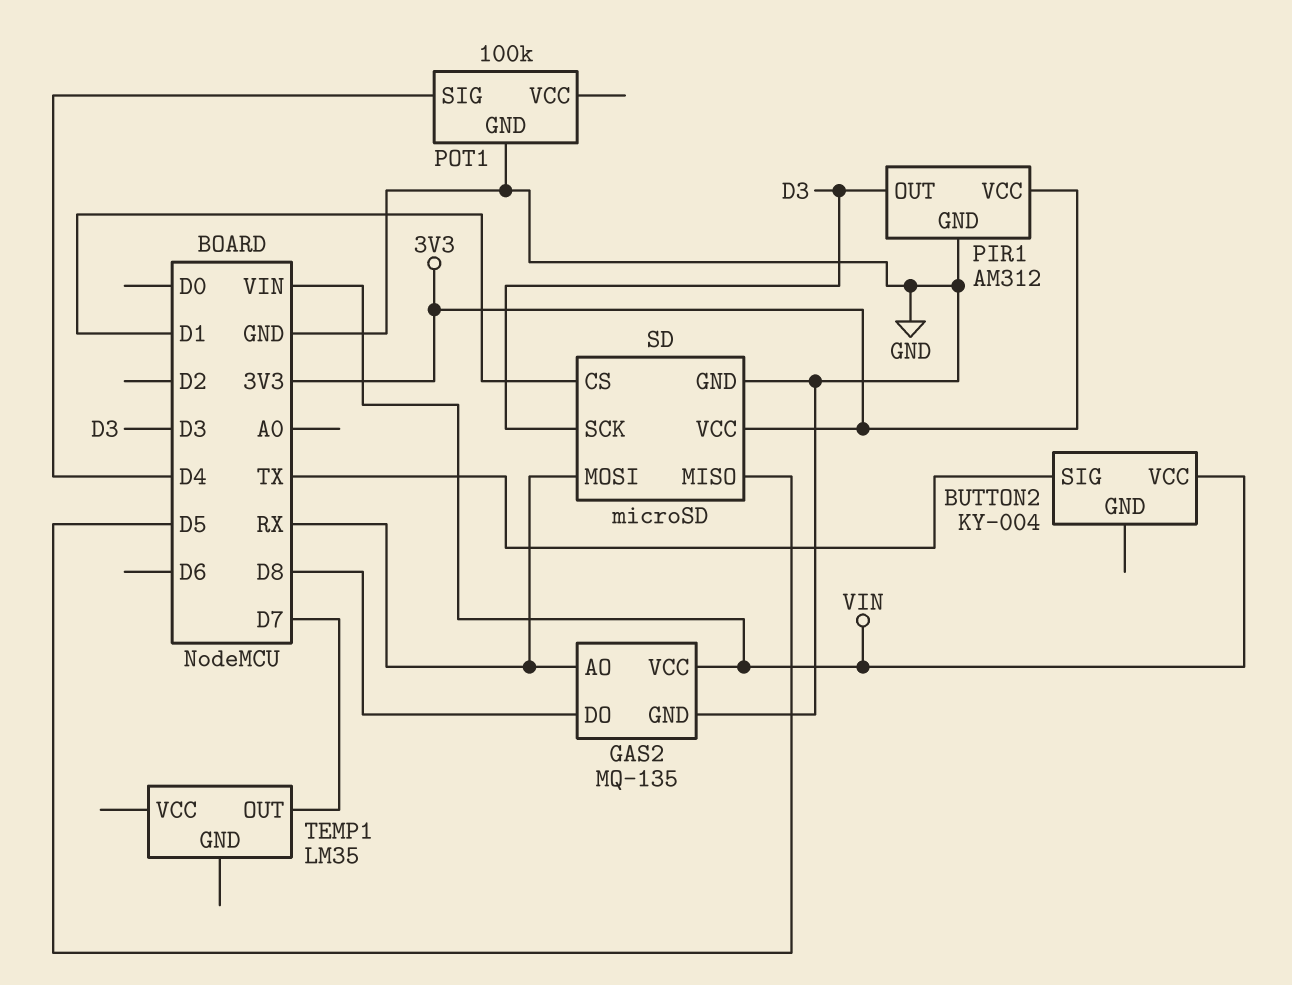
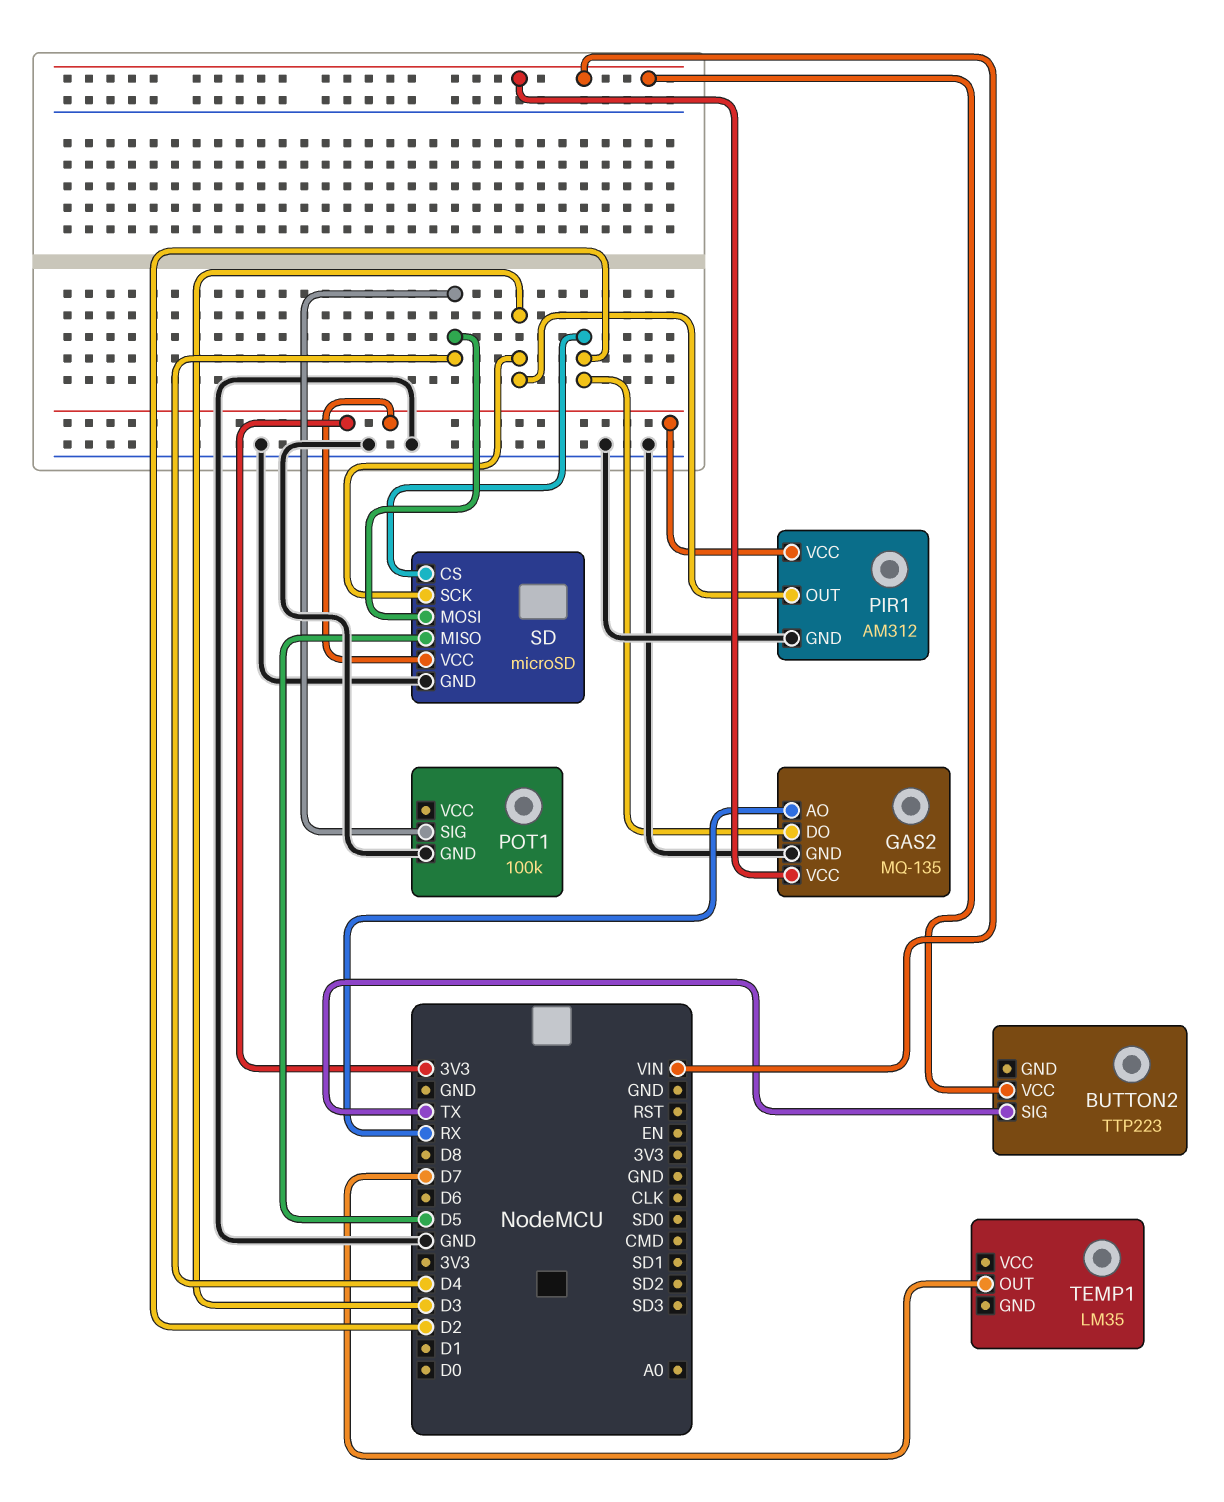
BUTTON2: KY-004 -> TTP223
GAS2 pin DO: D8 -> D2
SD pin CS: D1 -> D2
SD pin MOSI: RX -> D4

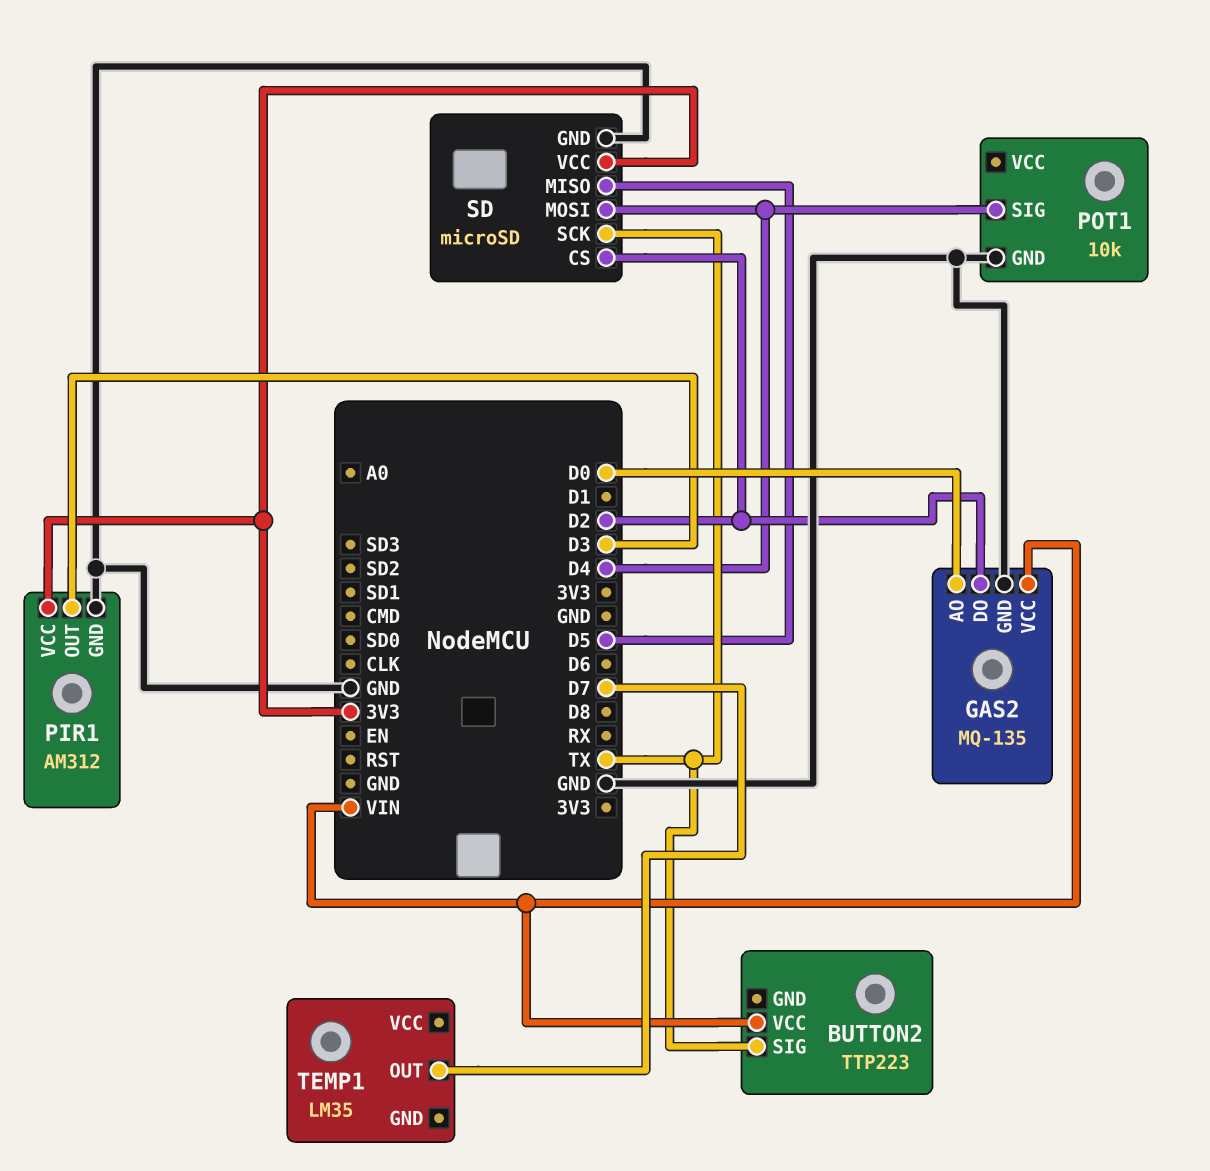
GAS2 pin AO: RX -> D0
POT1: 100k -> 10k
SD pin SCK: D3 -> TX

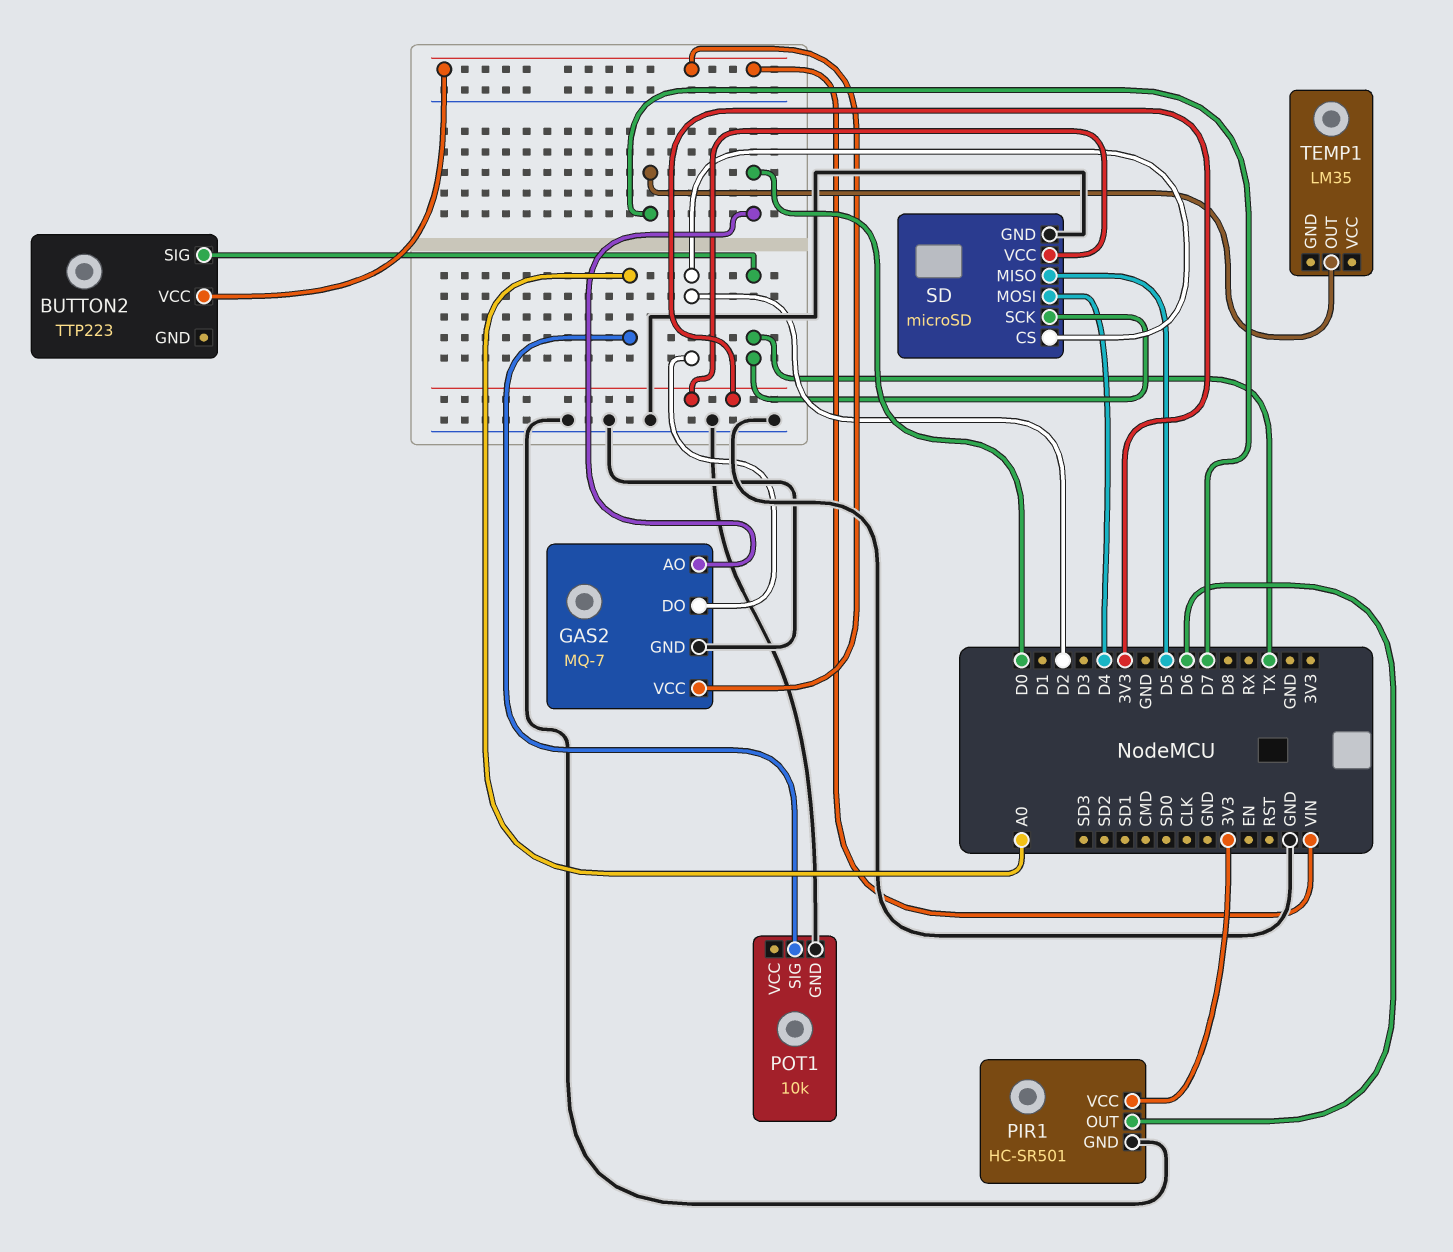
GAS2: MQ-135 -> MQ-7
PIR1: AM312 -> HC-SR501
PIR1 pin OUT: D3 -> D6
POT1 pin SIG: D4 -> A0

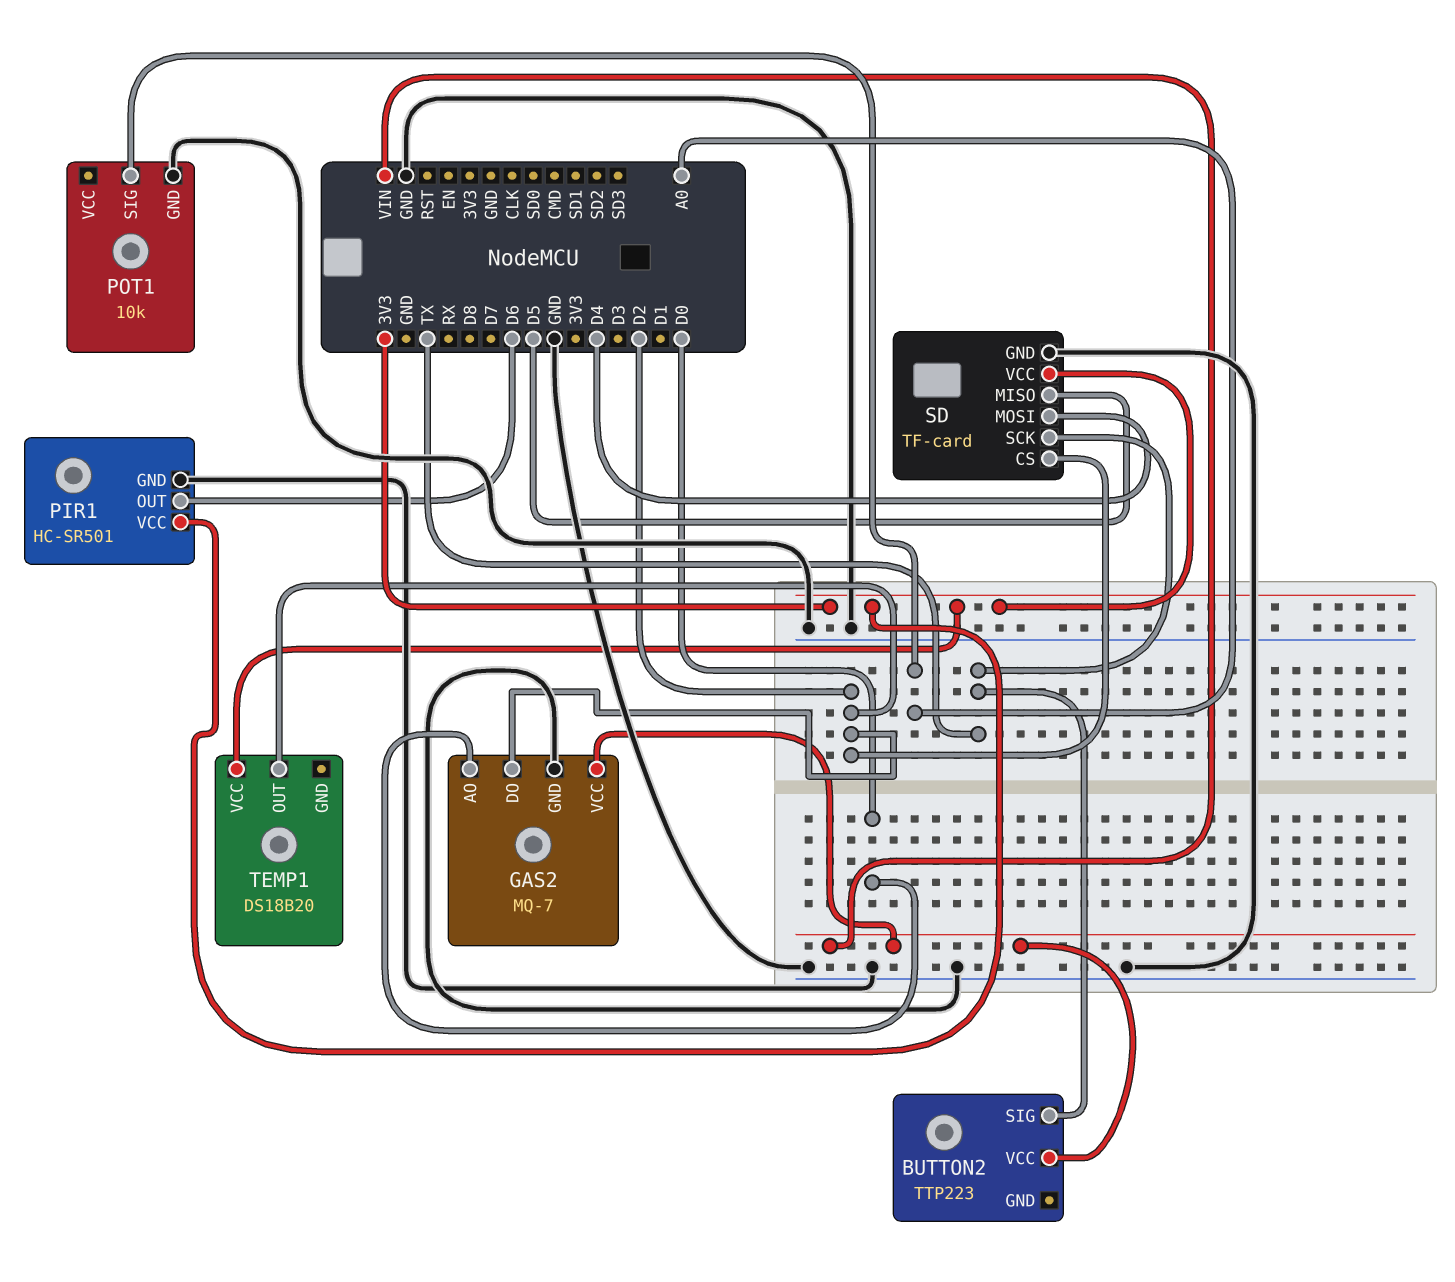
SD: microSD -> TF-card
TEMP1: LM35 -> DS18B20
TEMP1 pin OUT: D7 -> D2
TEMP1 pin VCC: none -> 3V3

